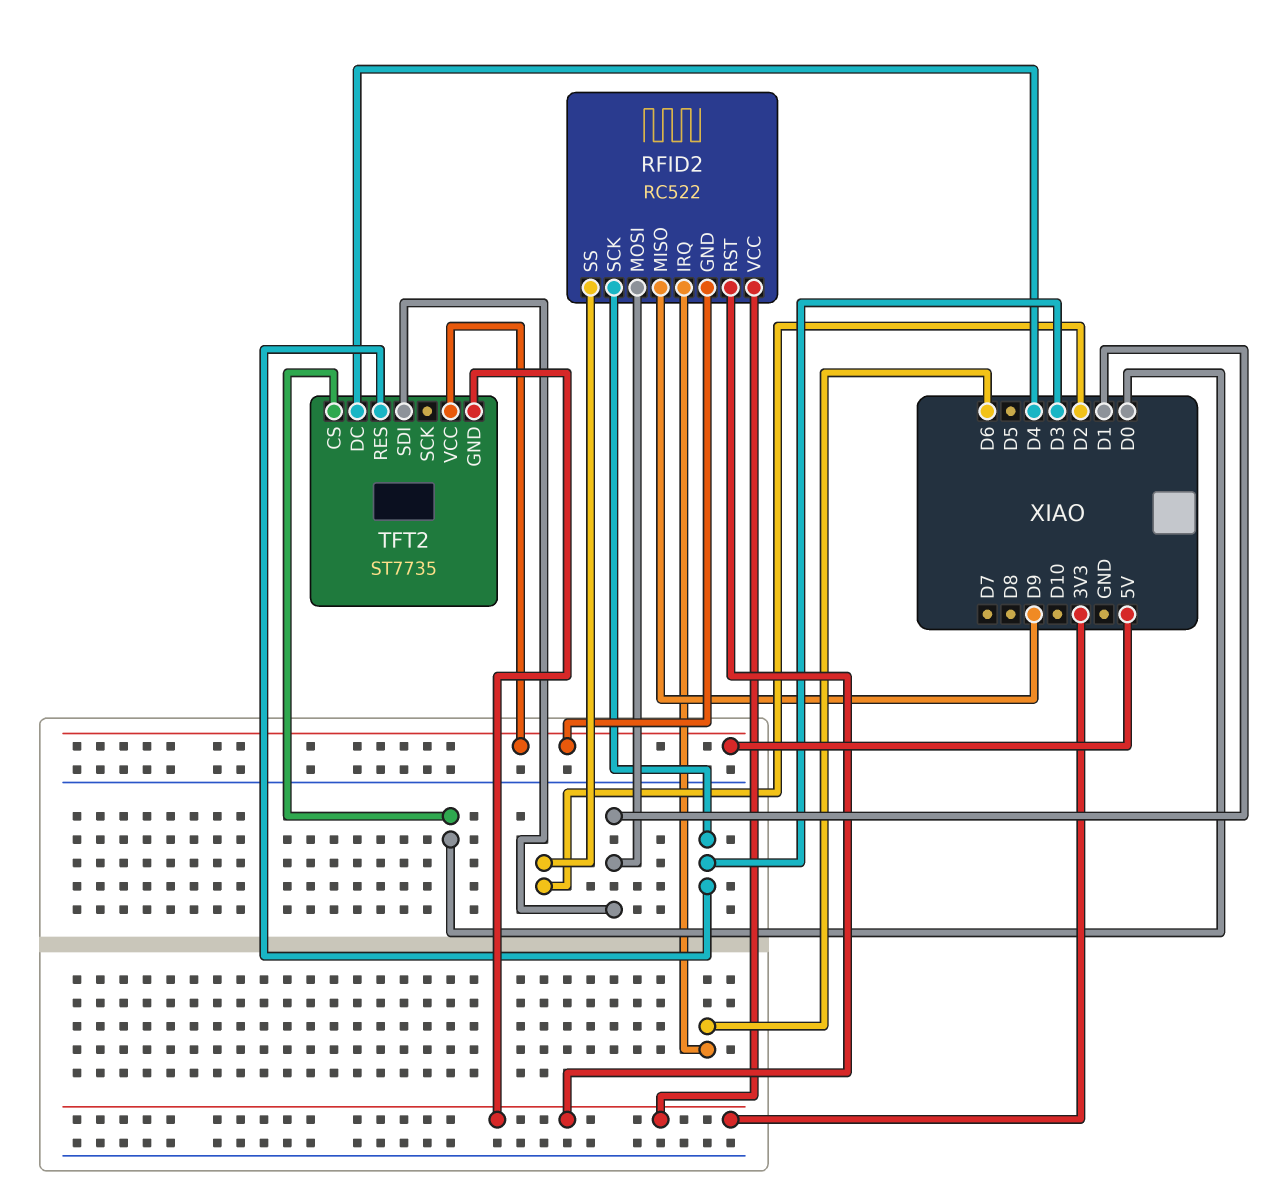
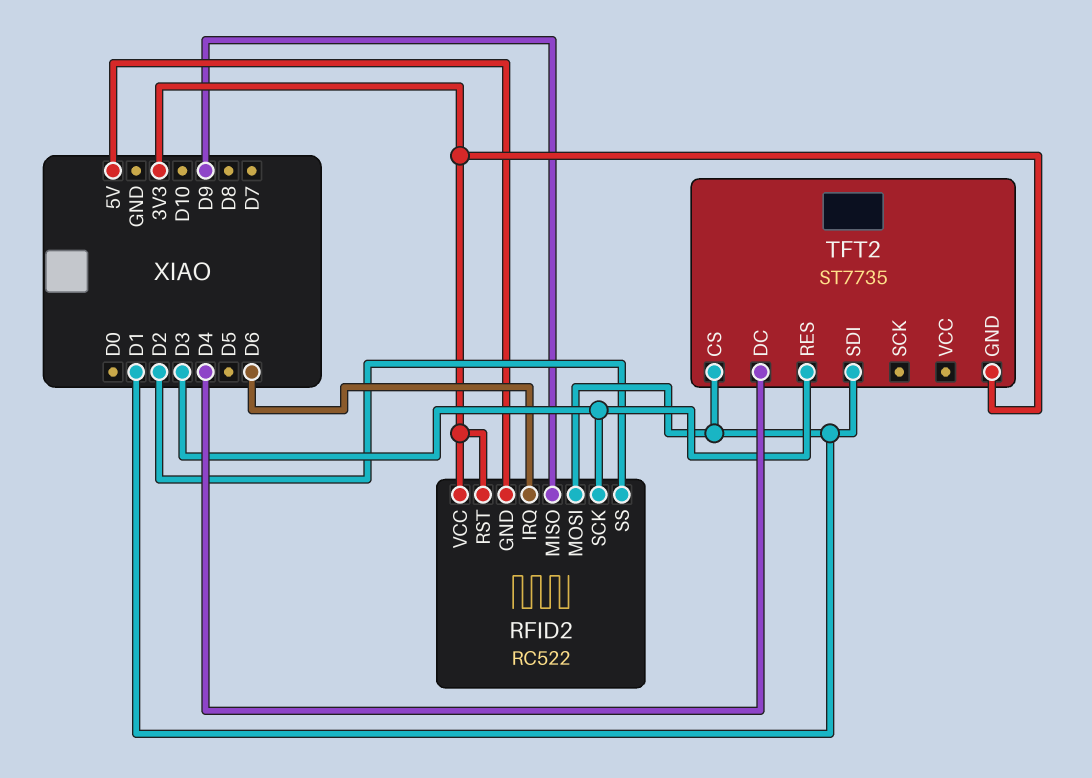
TFT2 pin CS: D0 -> D1
TFT2 pin VCC: 5V -> none

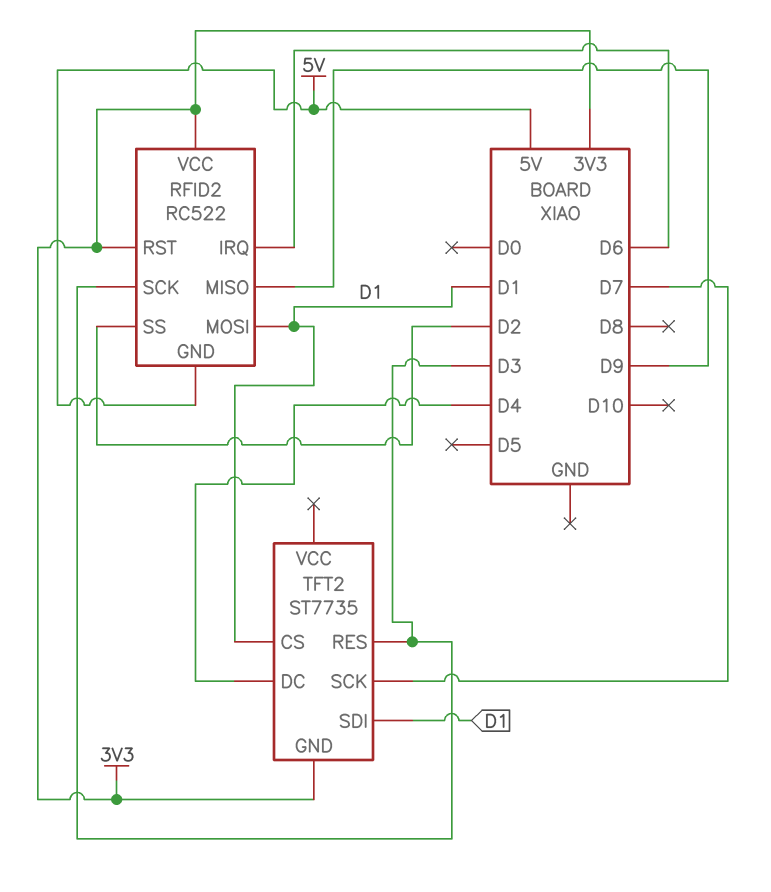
TFT2 pin SCK: none -> D7

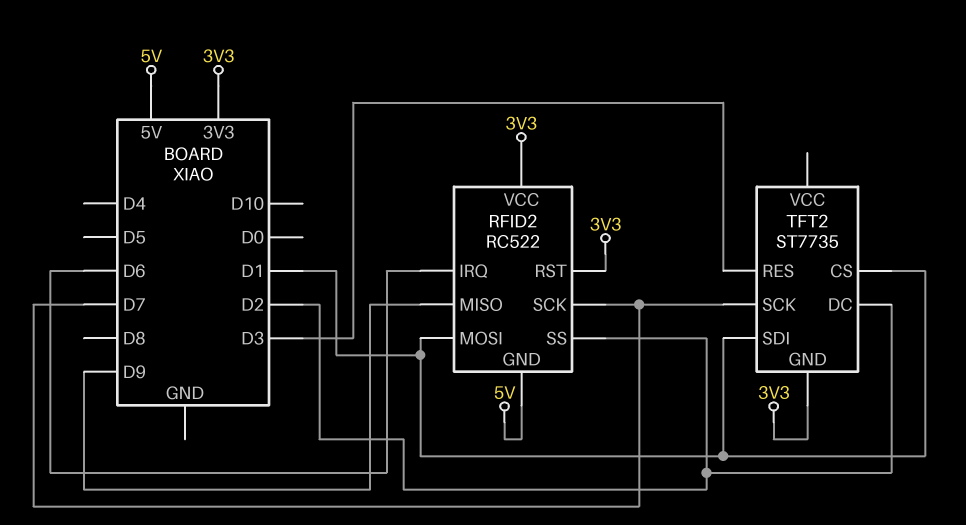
RFID2 pin SCK: D3 -> D7
TFT2 pin DC: D4 -> D2

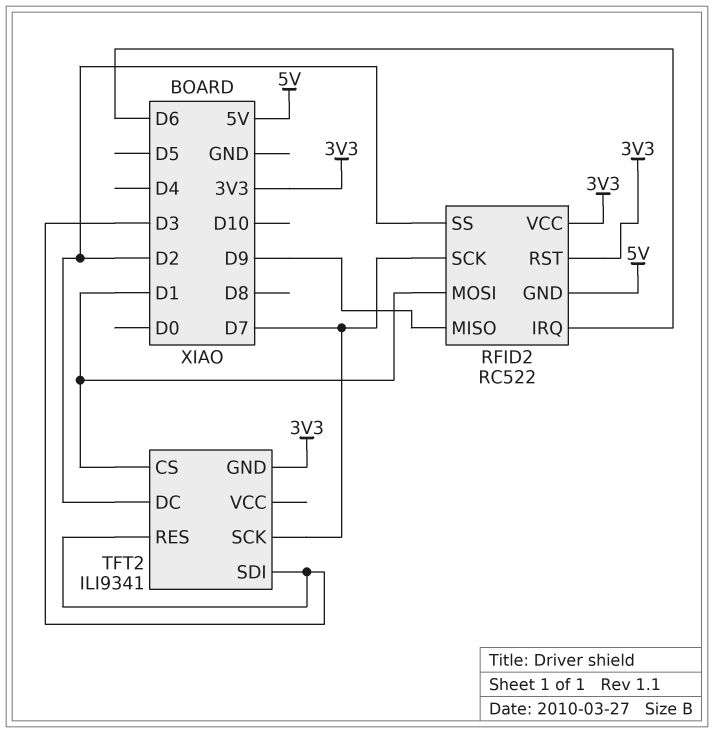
TFT2: ST7735 -> ILI9341
TFT2 pin SDI: D1 -> D3

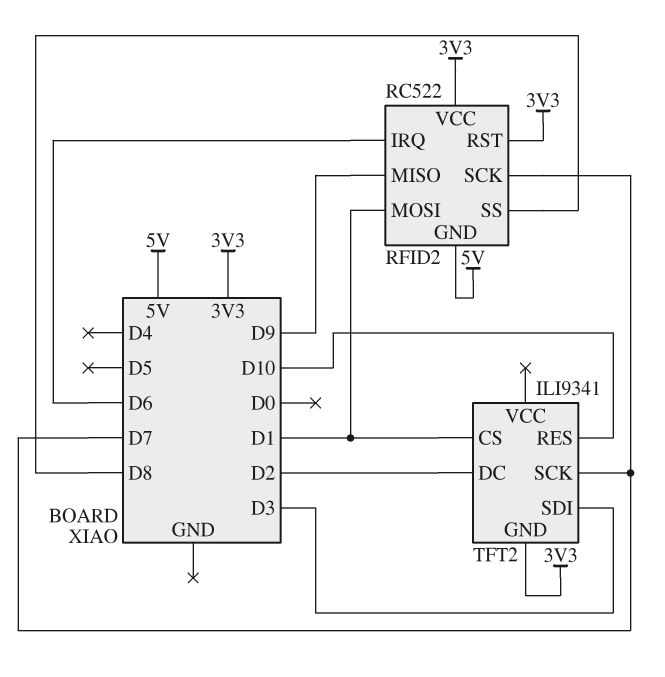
RFID2 pin SS: D2 -> D8
TFT2 pin RES: D3 -> D10

